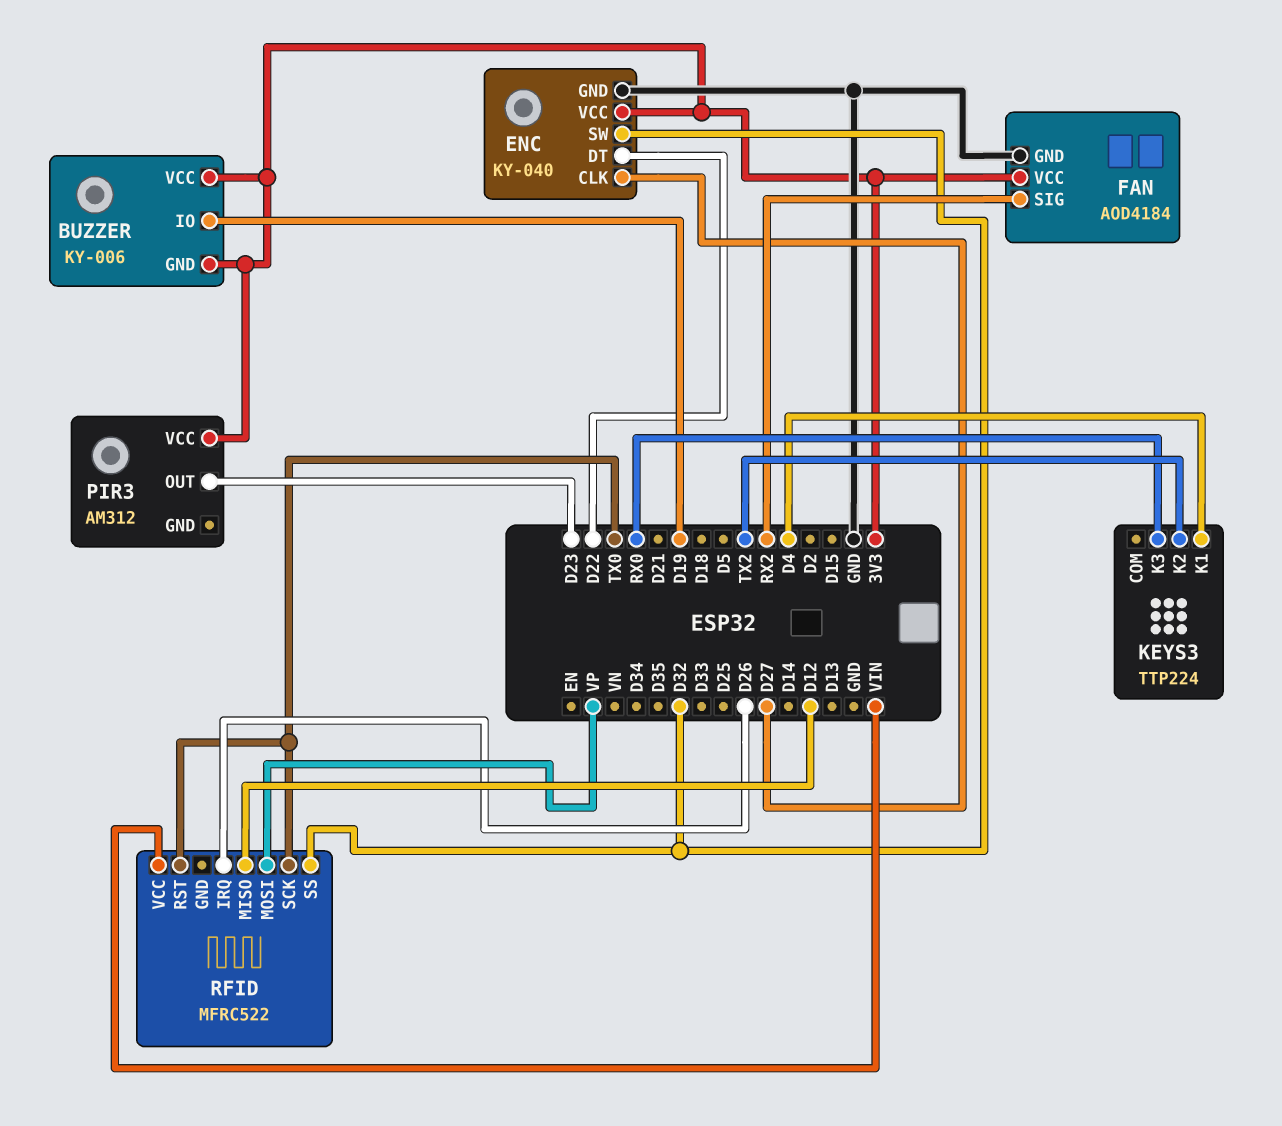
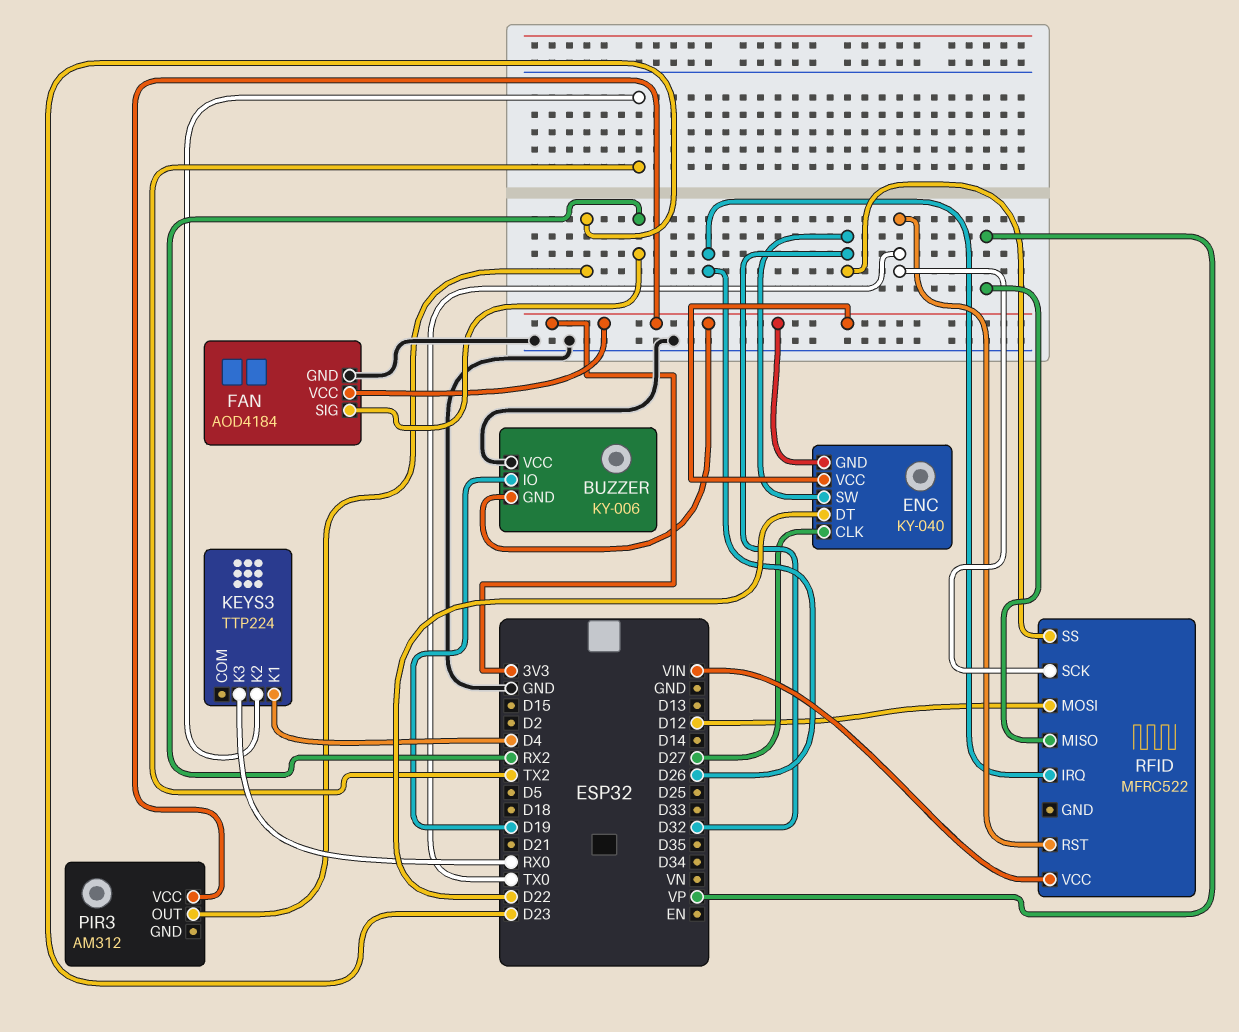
BUZZER pin VCC: 3V3 -> GND
ENC pin GND: GND -> 3V3
RFID pin MISO: D12 -> VP
RFID pin MOSI: VP -> D12

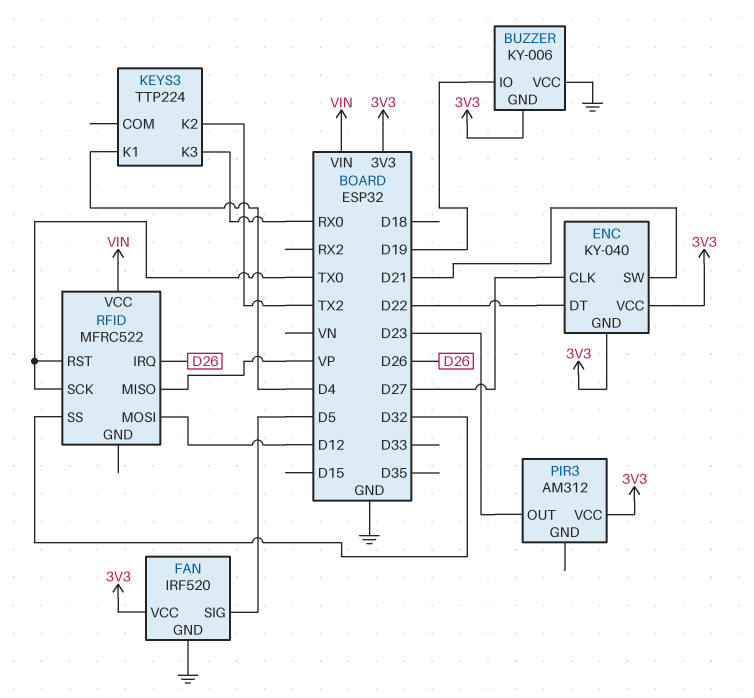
ENC pin SW: D32 -> D21
FAN: AOD4184 -> IRF520
FAN pin SIG: RX2 -> D5

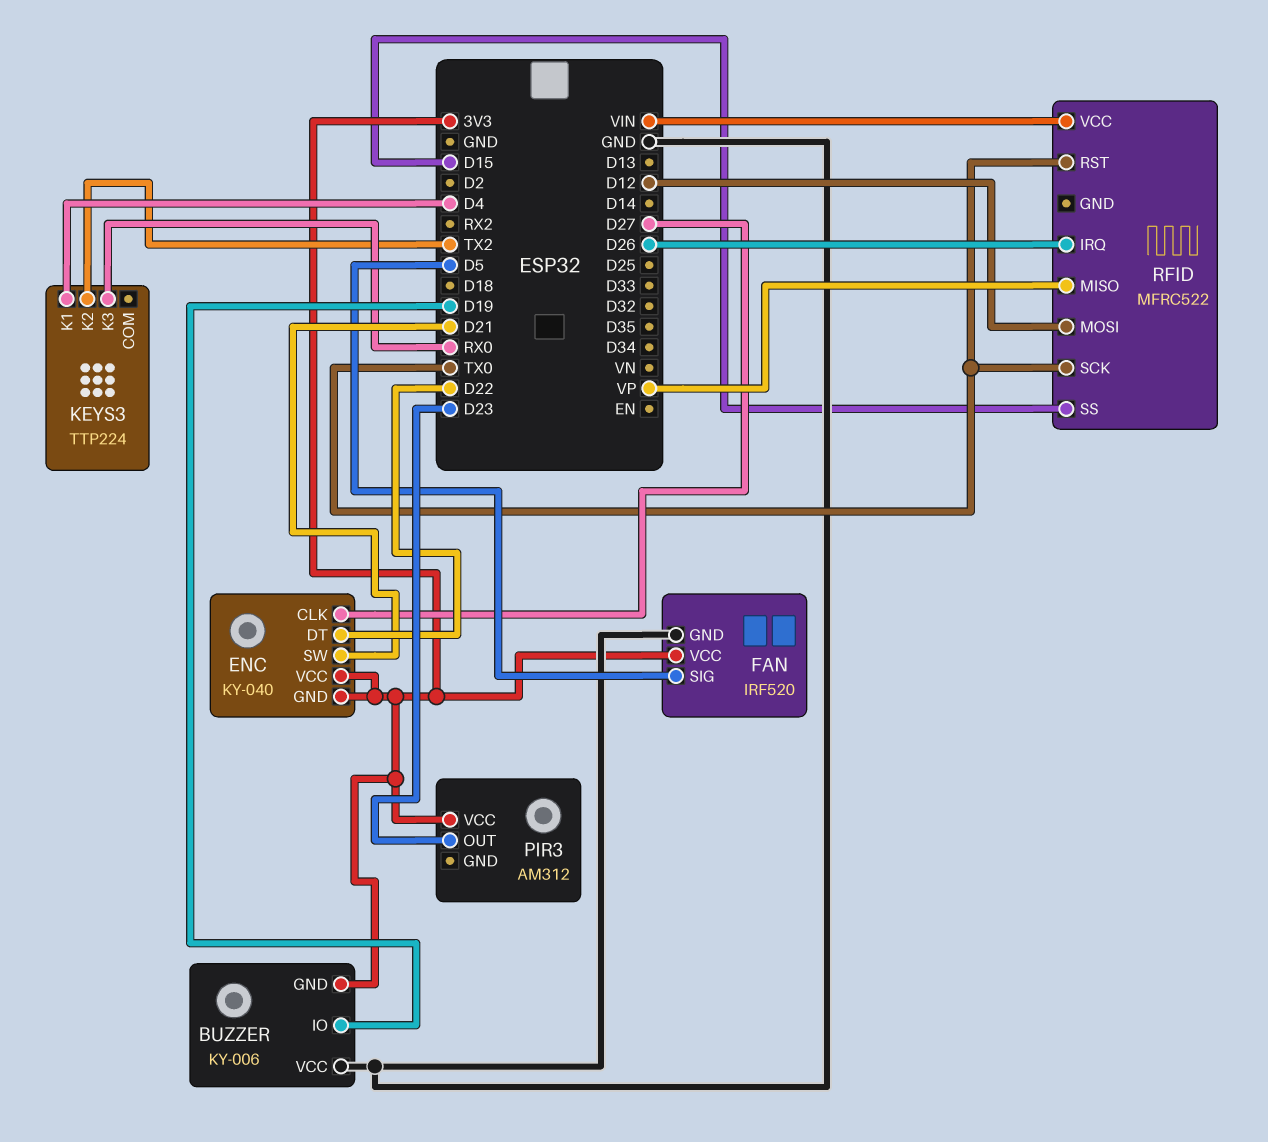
RFID pin SS: D32 -> D15

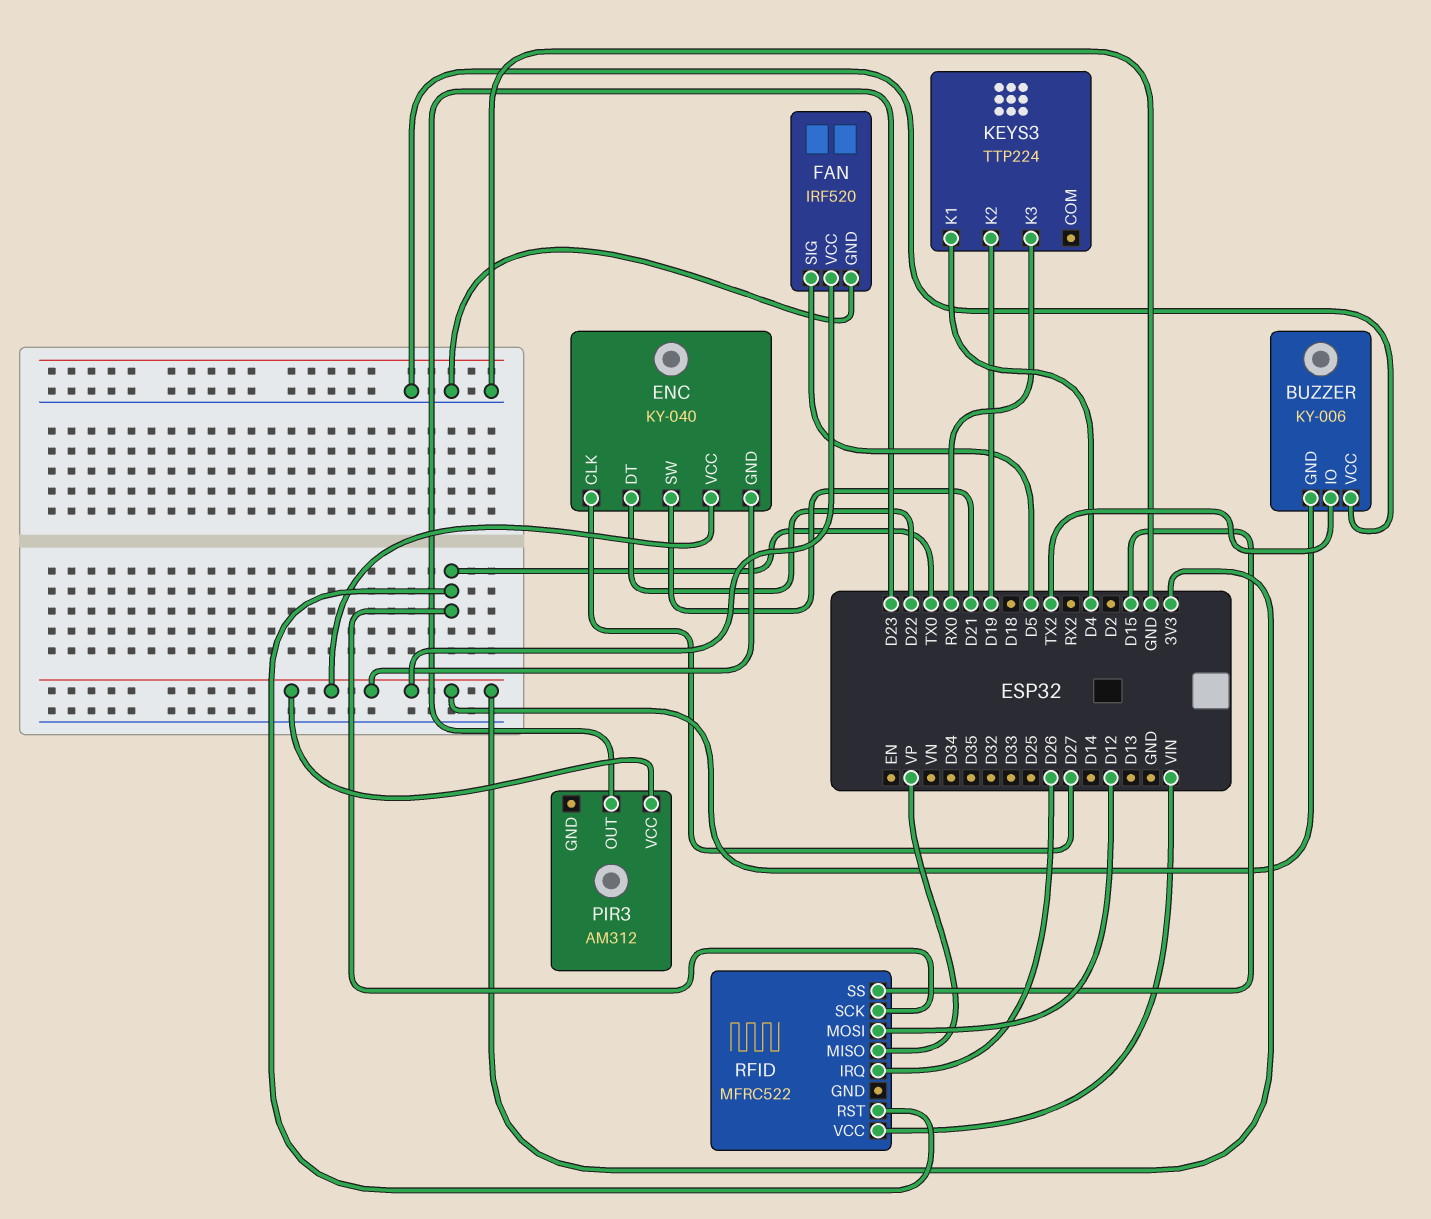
BUZZER pin IO: D19 -> TX2
KEYS3 pin K2: TX2 -> D19

